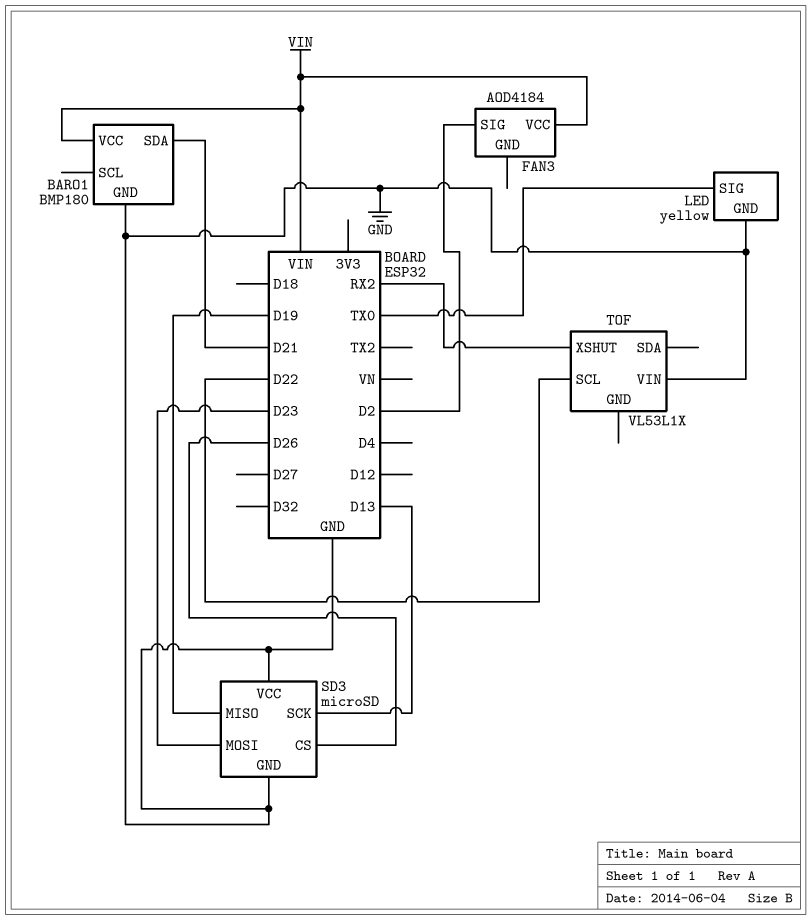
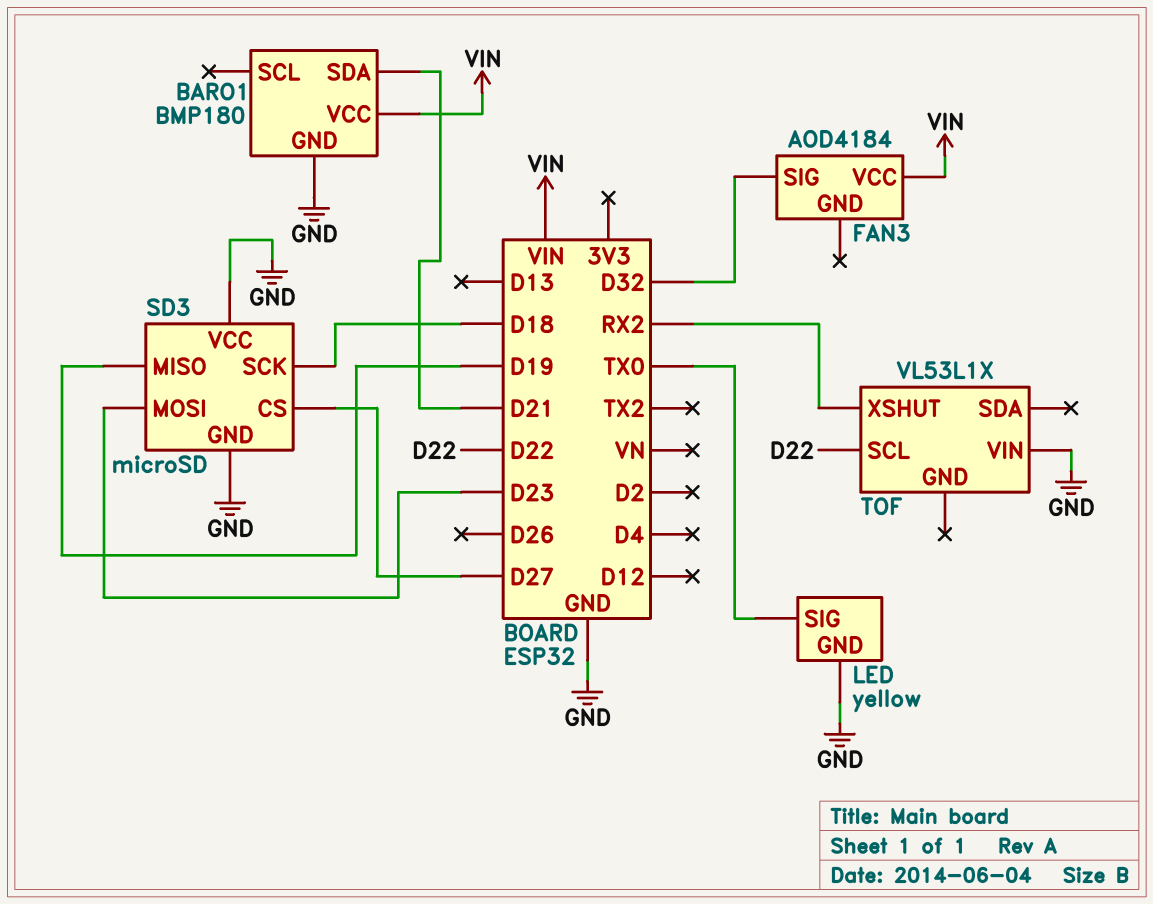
FAN3 pin SIG: D2 -> D32
SD3 pin CS: D26 -> D27
SD3 pin SCK: D13 -> D18

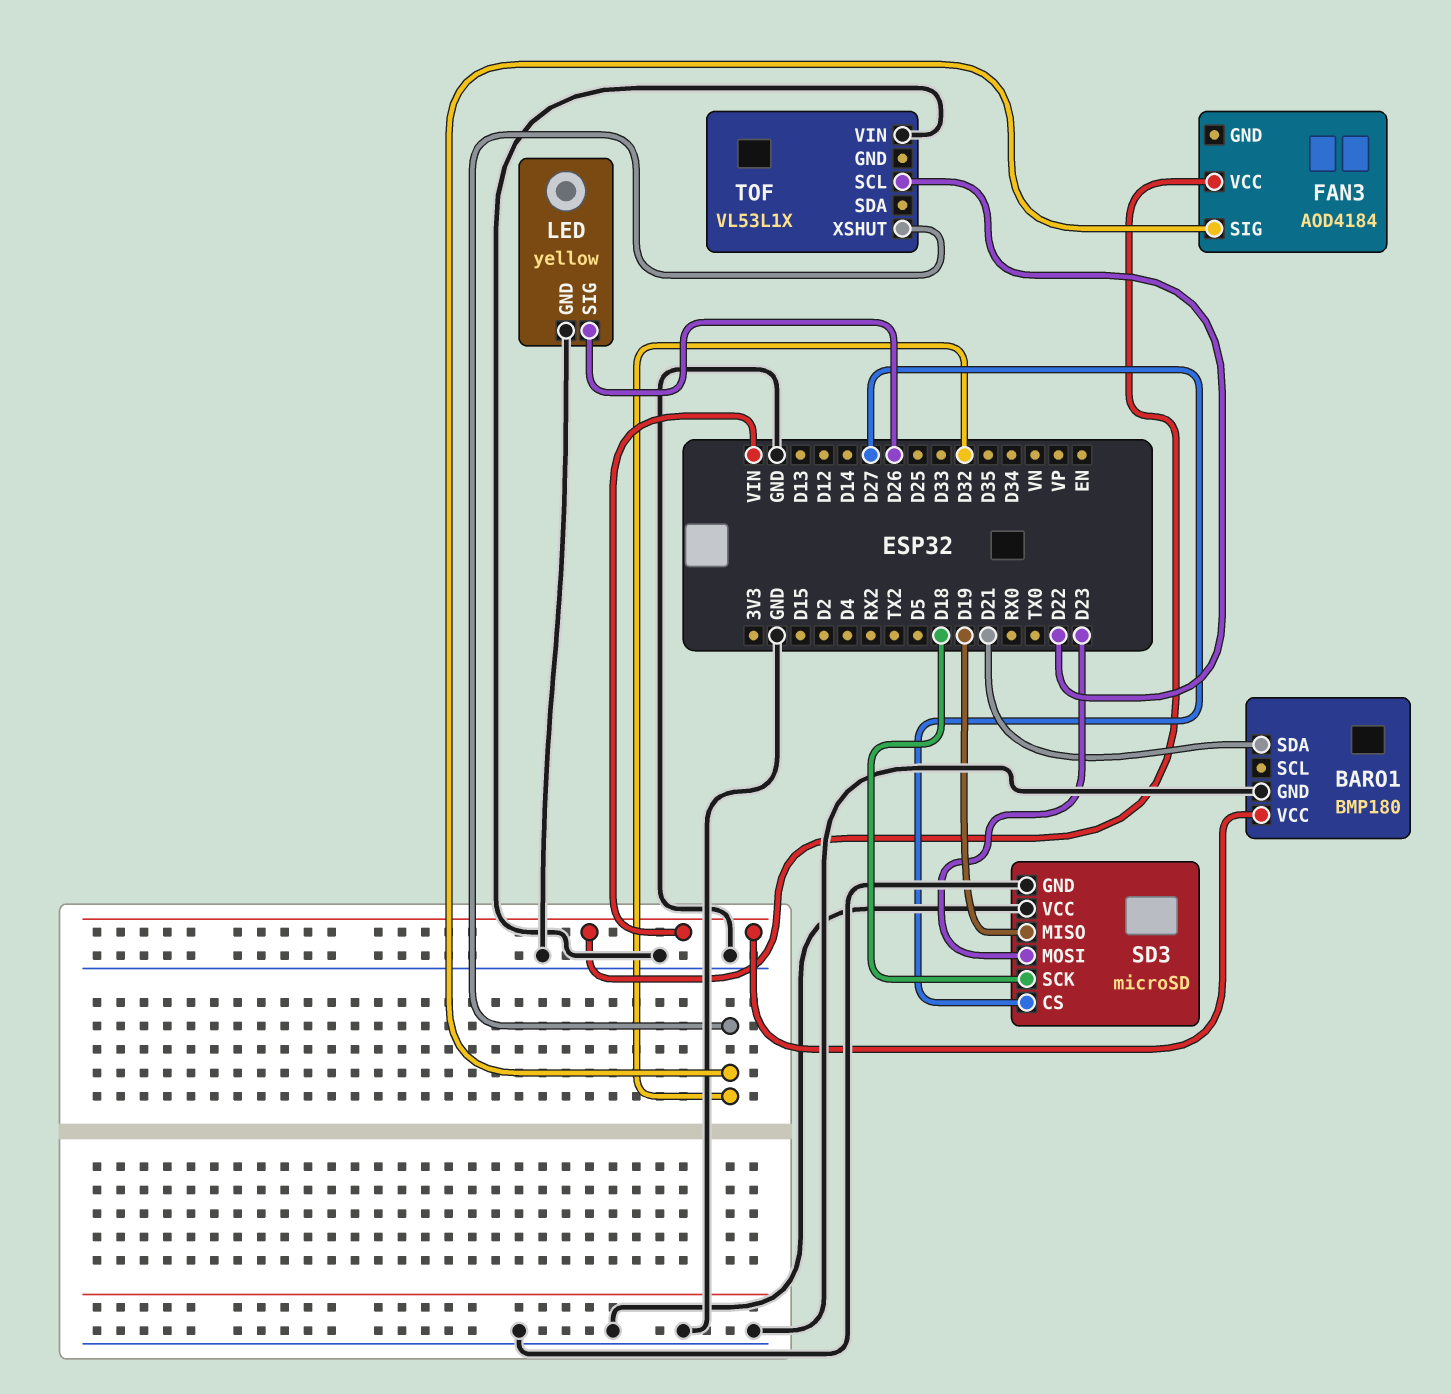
LED pin SIG: TX0 -> D26
TOF pin XSHUT: RX2 -> D32

